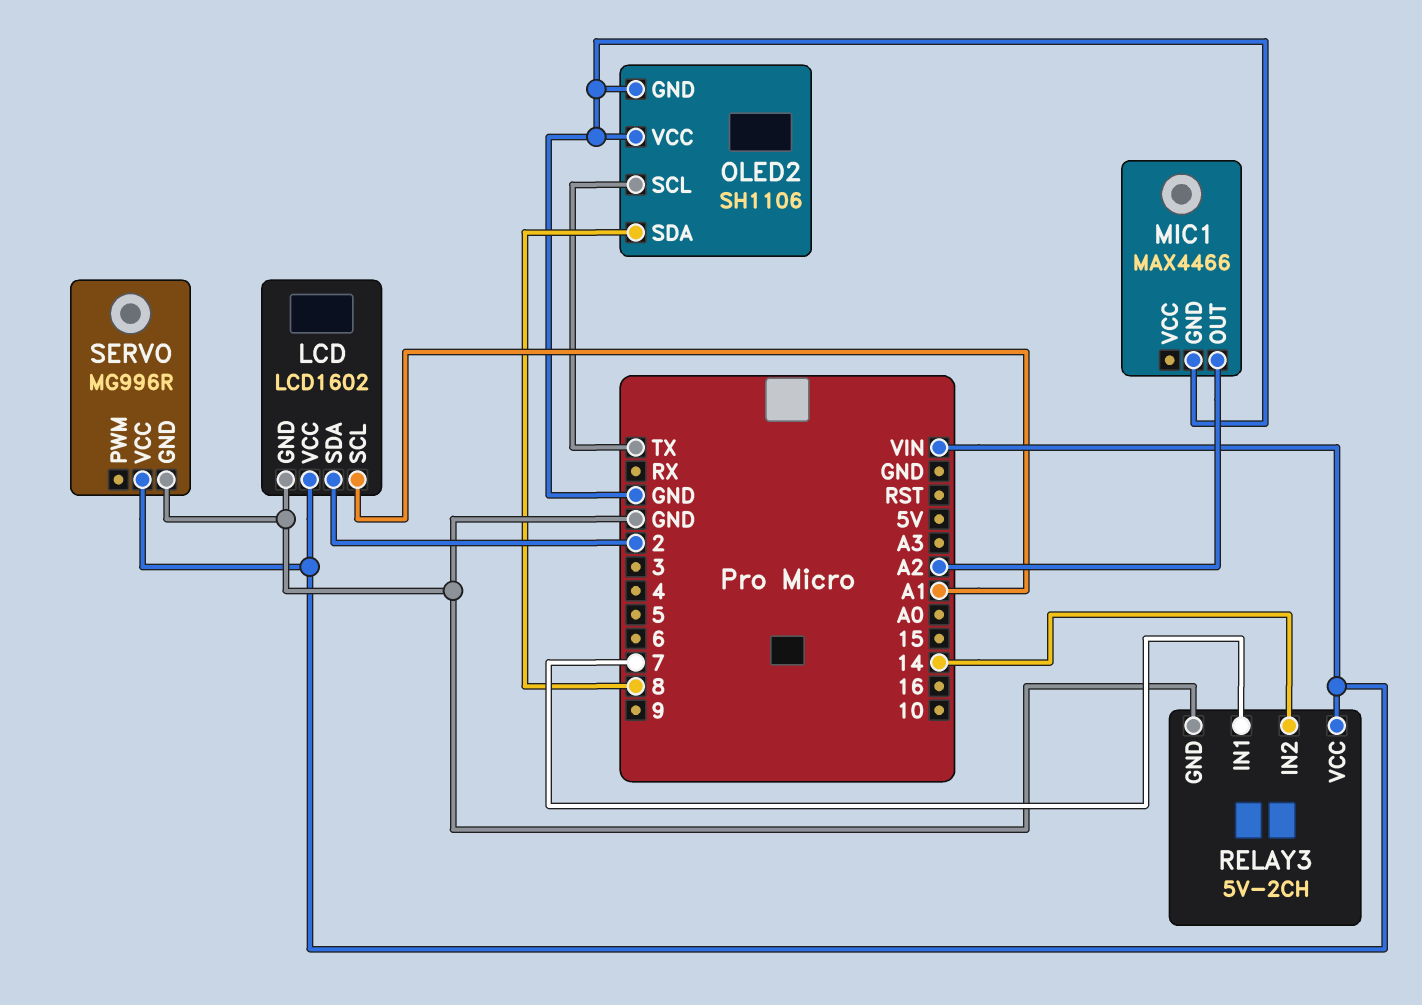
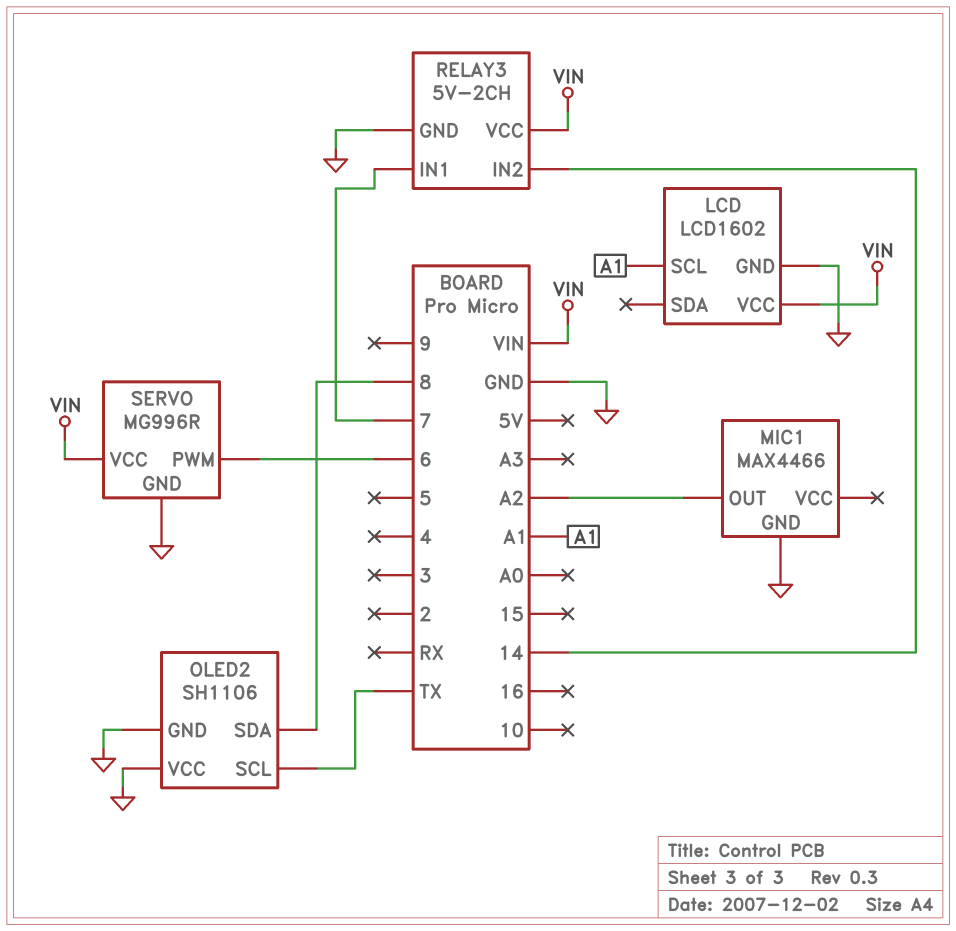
LCD pin SDA: 2 -> none
SERVO pin PWM: none -> 6

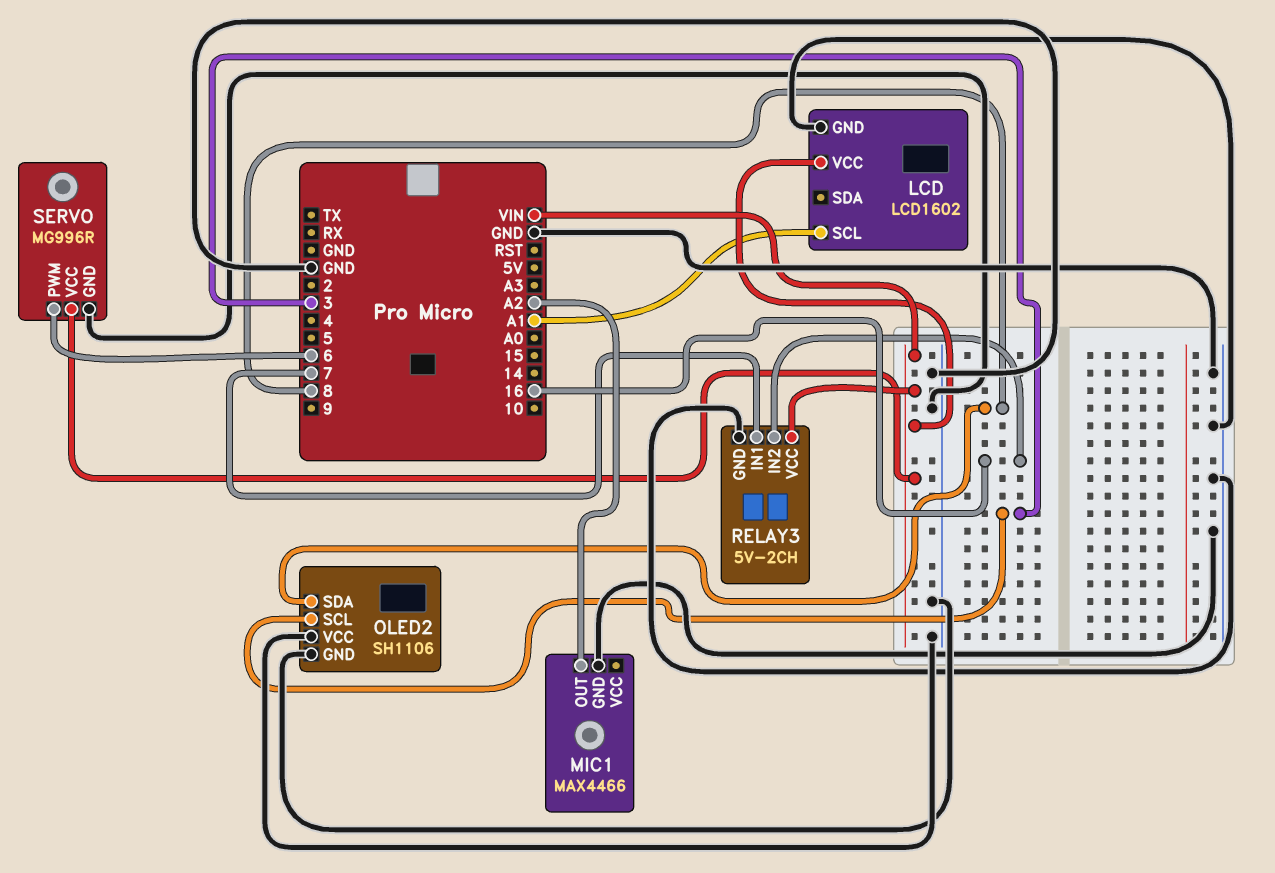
OLED2 pin SCL: TX -> 3
RELAY3 pin IN2: 14 -> 16

